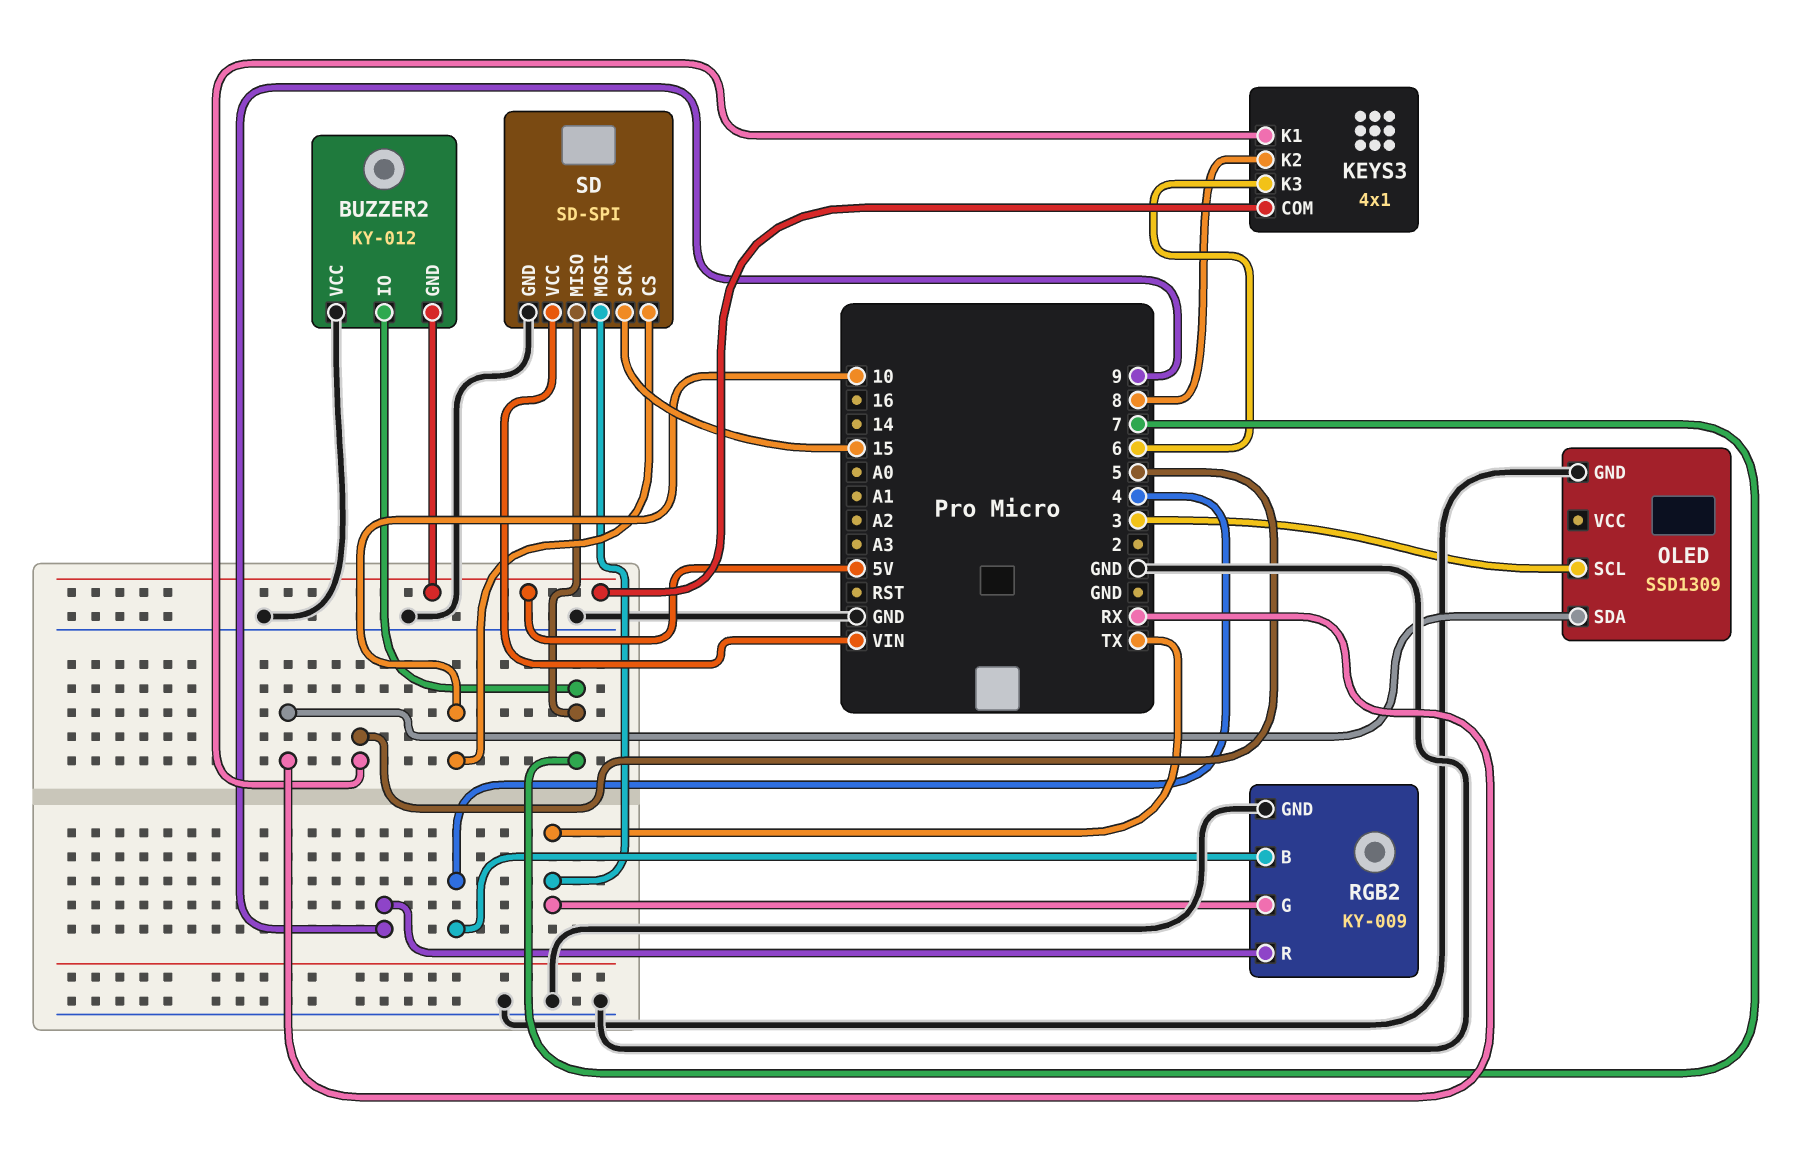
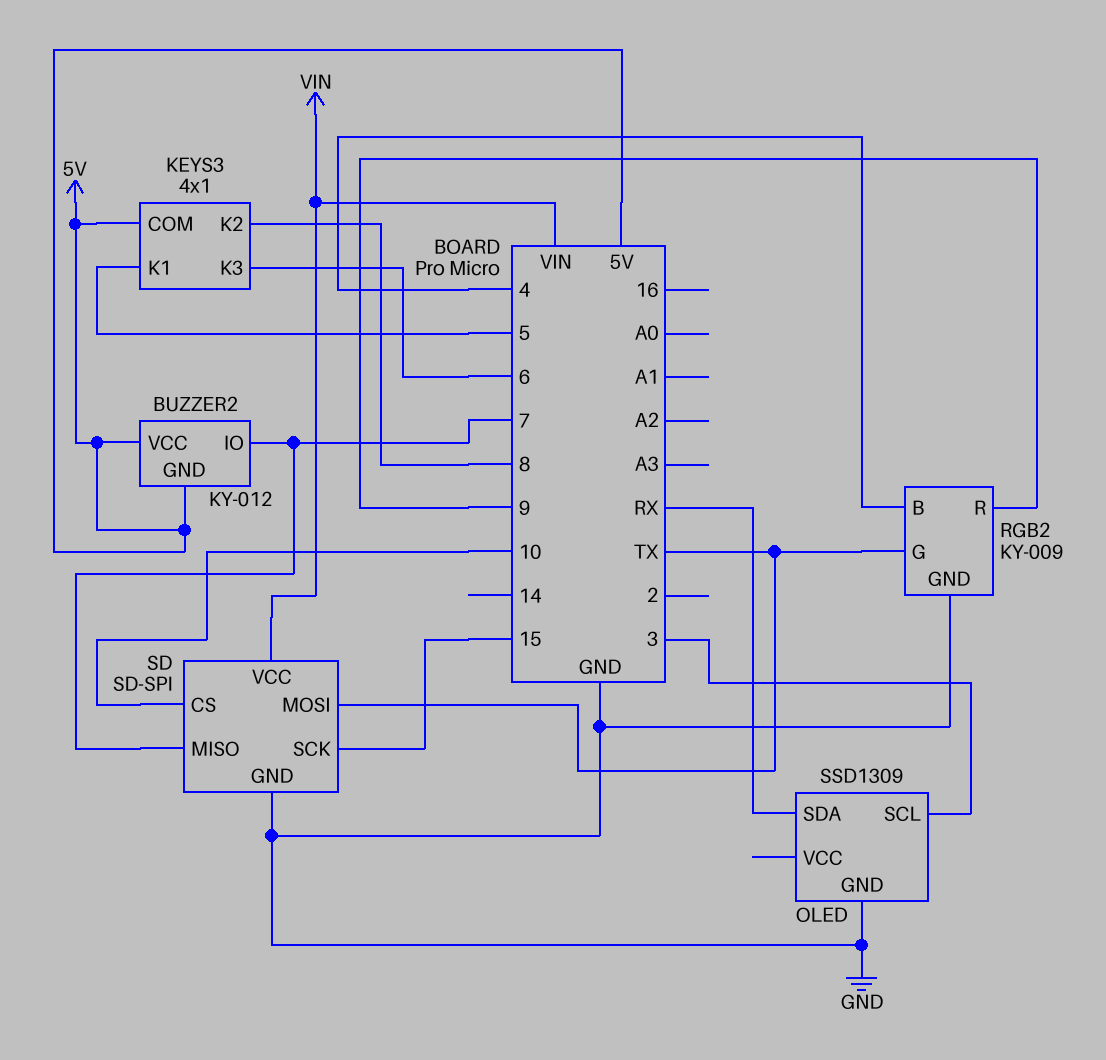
BUZZER2 pin VCC: GND -> 5V

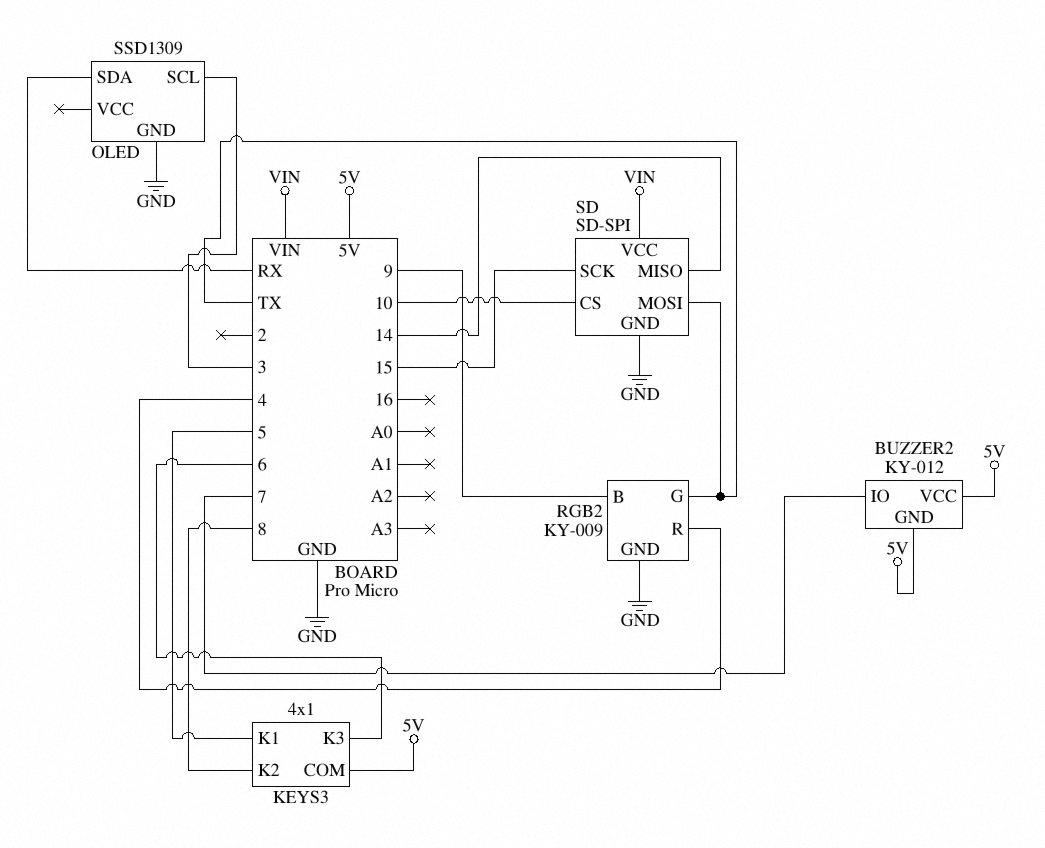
RGB2 pin B: 4 -> 9
RGB2 pin R: 9 -> 4
SD pin MISO: 7 -> 14

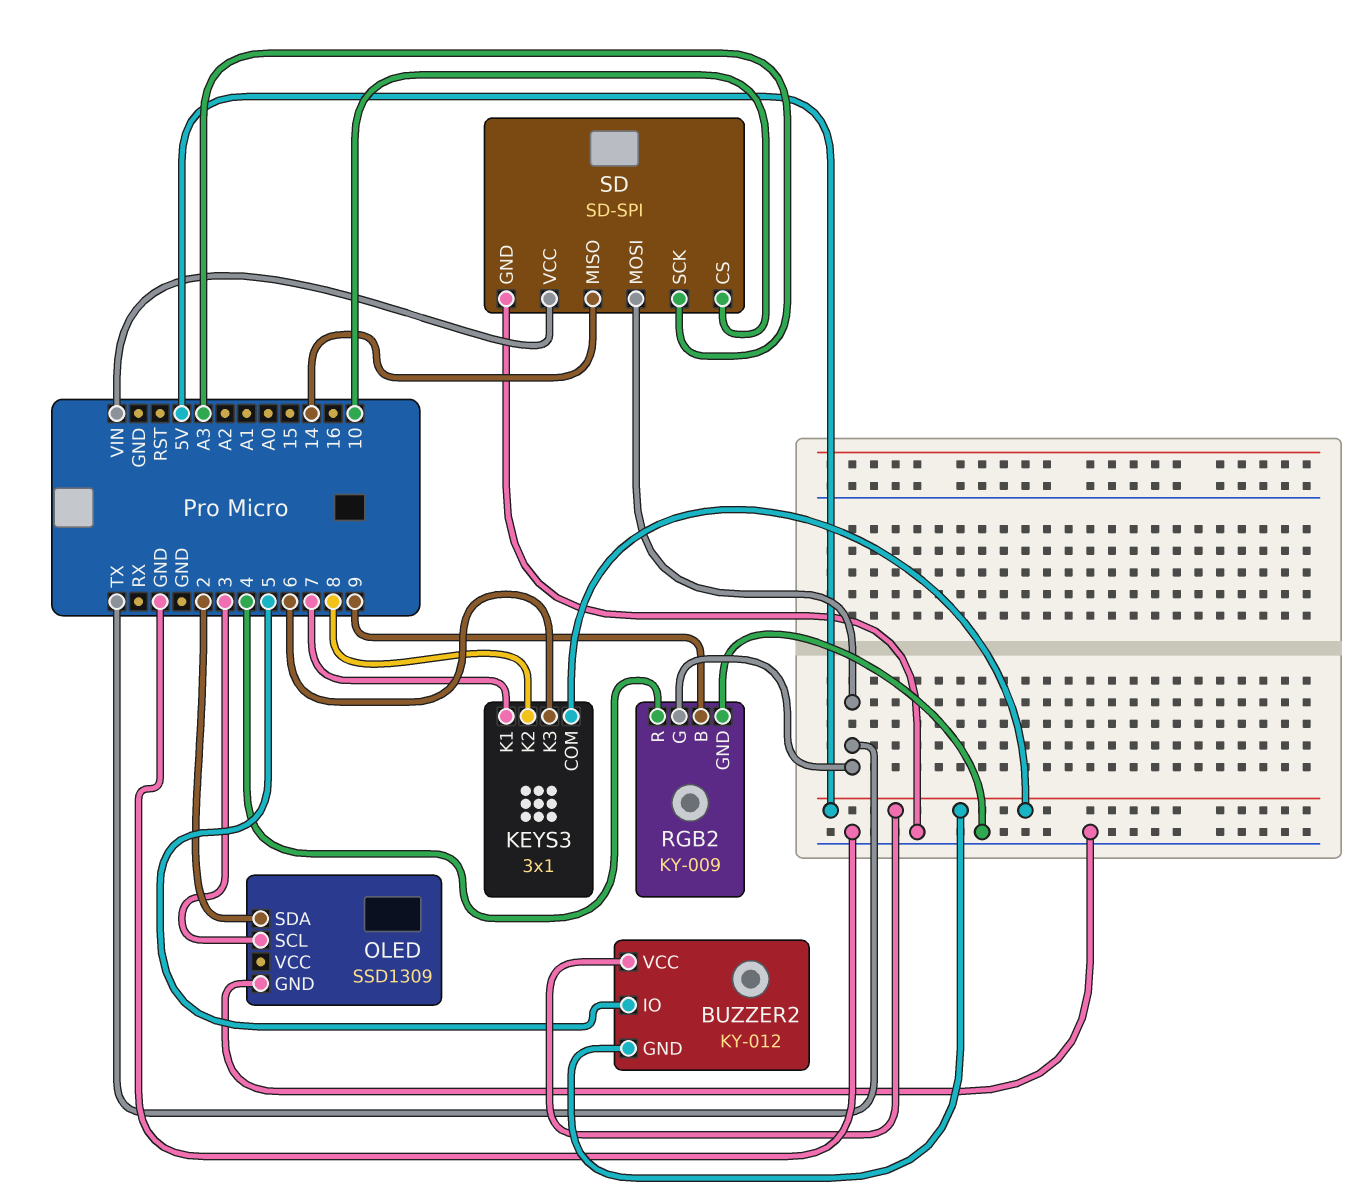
BUZZER2 pin IO: 7 -> 5
KEYS3: 4x1 -> 3x1
KEYS3 pin K1: 5 -> 7
OLED pin SDA: RX -> 2
SD pin SCK: 15 -> A3

